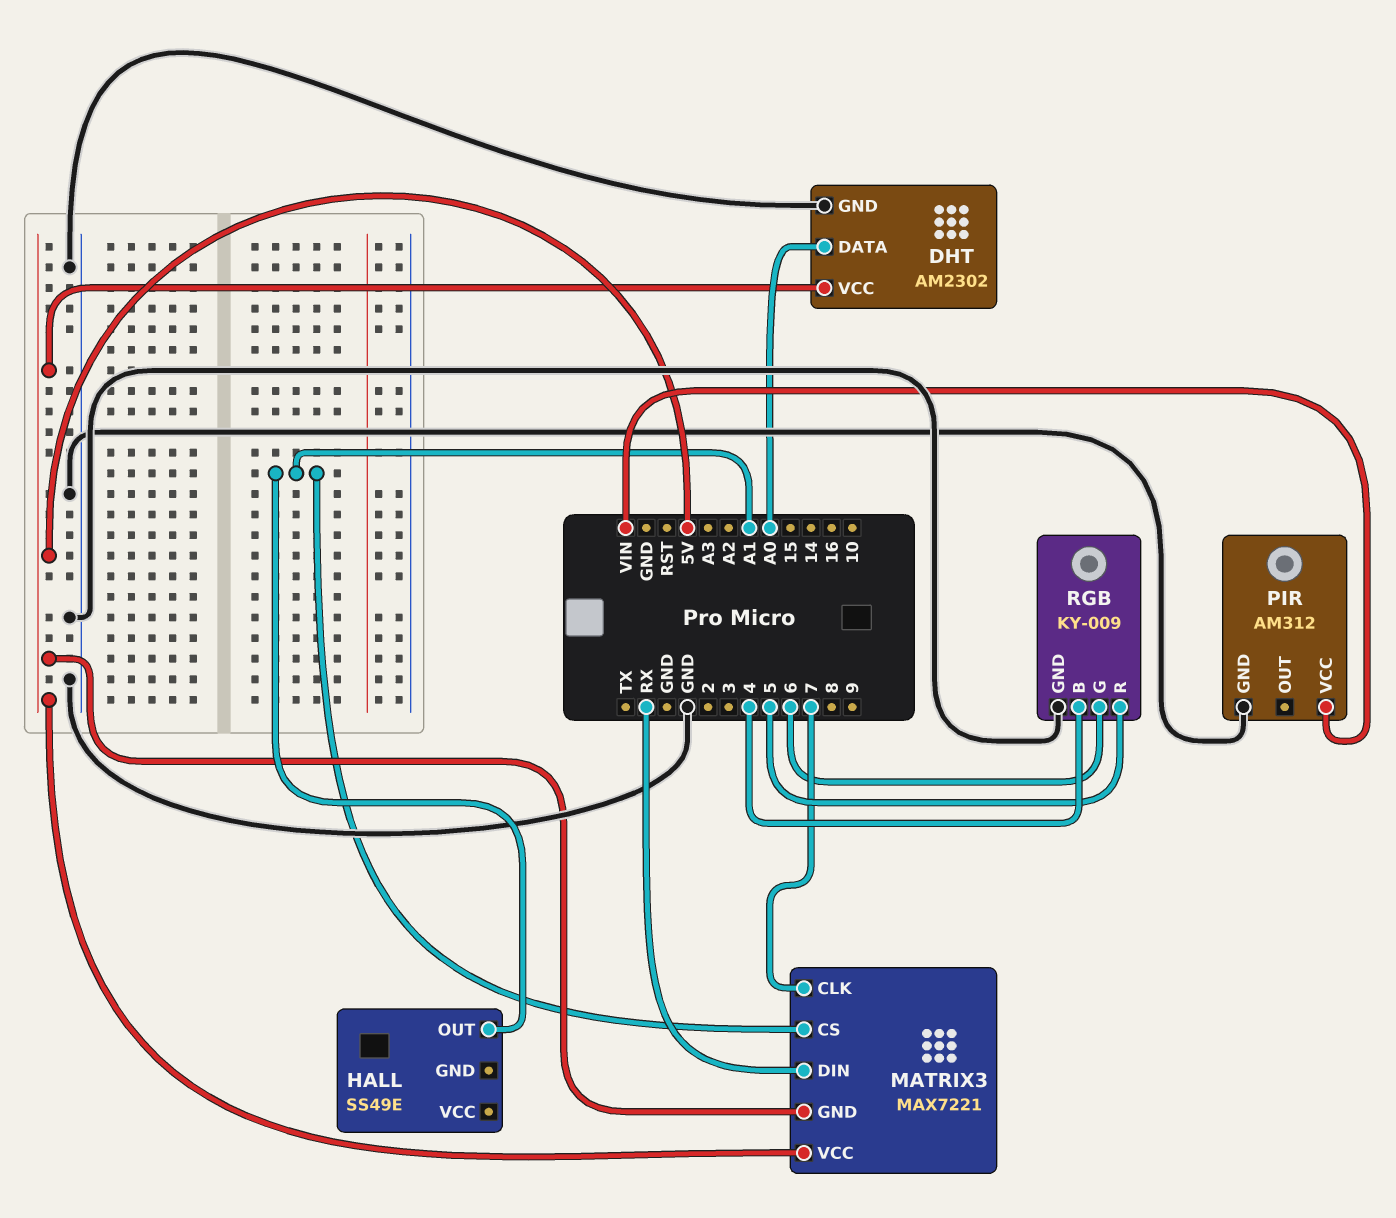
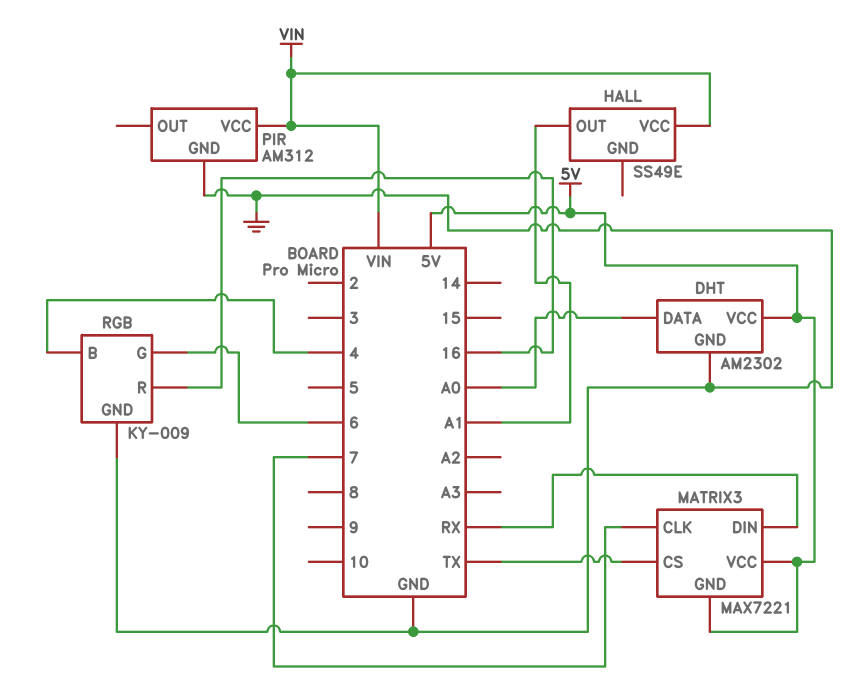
HALL pin VCC: none -> VIN
MATRIX3 pin CS: A1 -> TX
RGB pin R: 5 -> 16

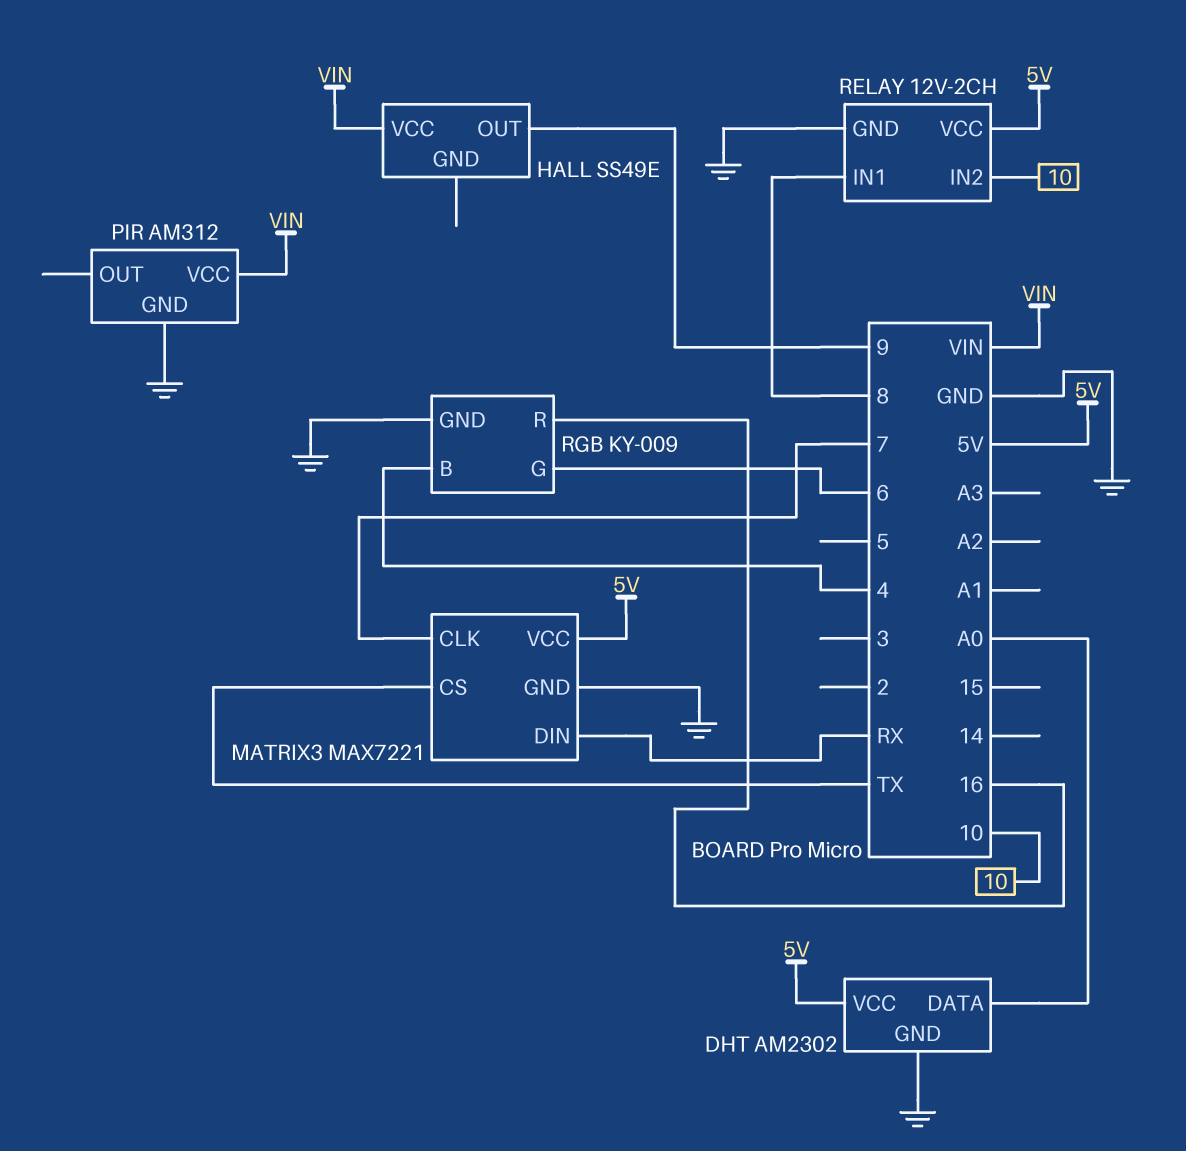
HALL pin OUT: A1 -> 9
MATRIX3 pin GND: 5V -> GND
RELAY: none -> 12V-2CH
RELAY pin GND: none -> GND
RELAY pin IN1: none -> 8
RELAY pin IN2: none -> 10
RELAY pin VCC: none -> 5V

